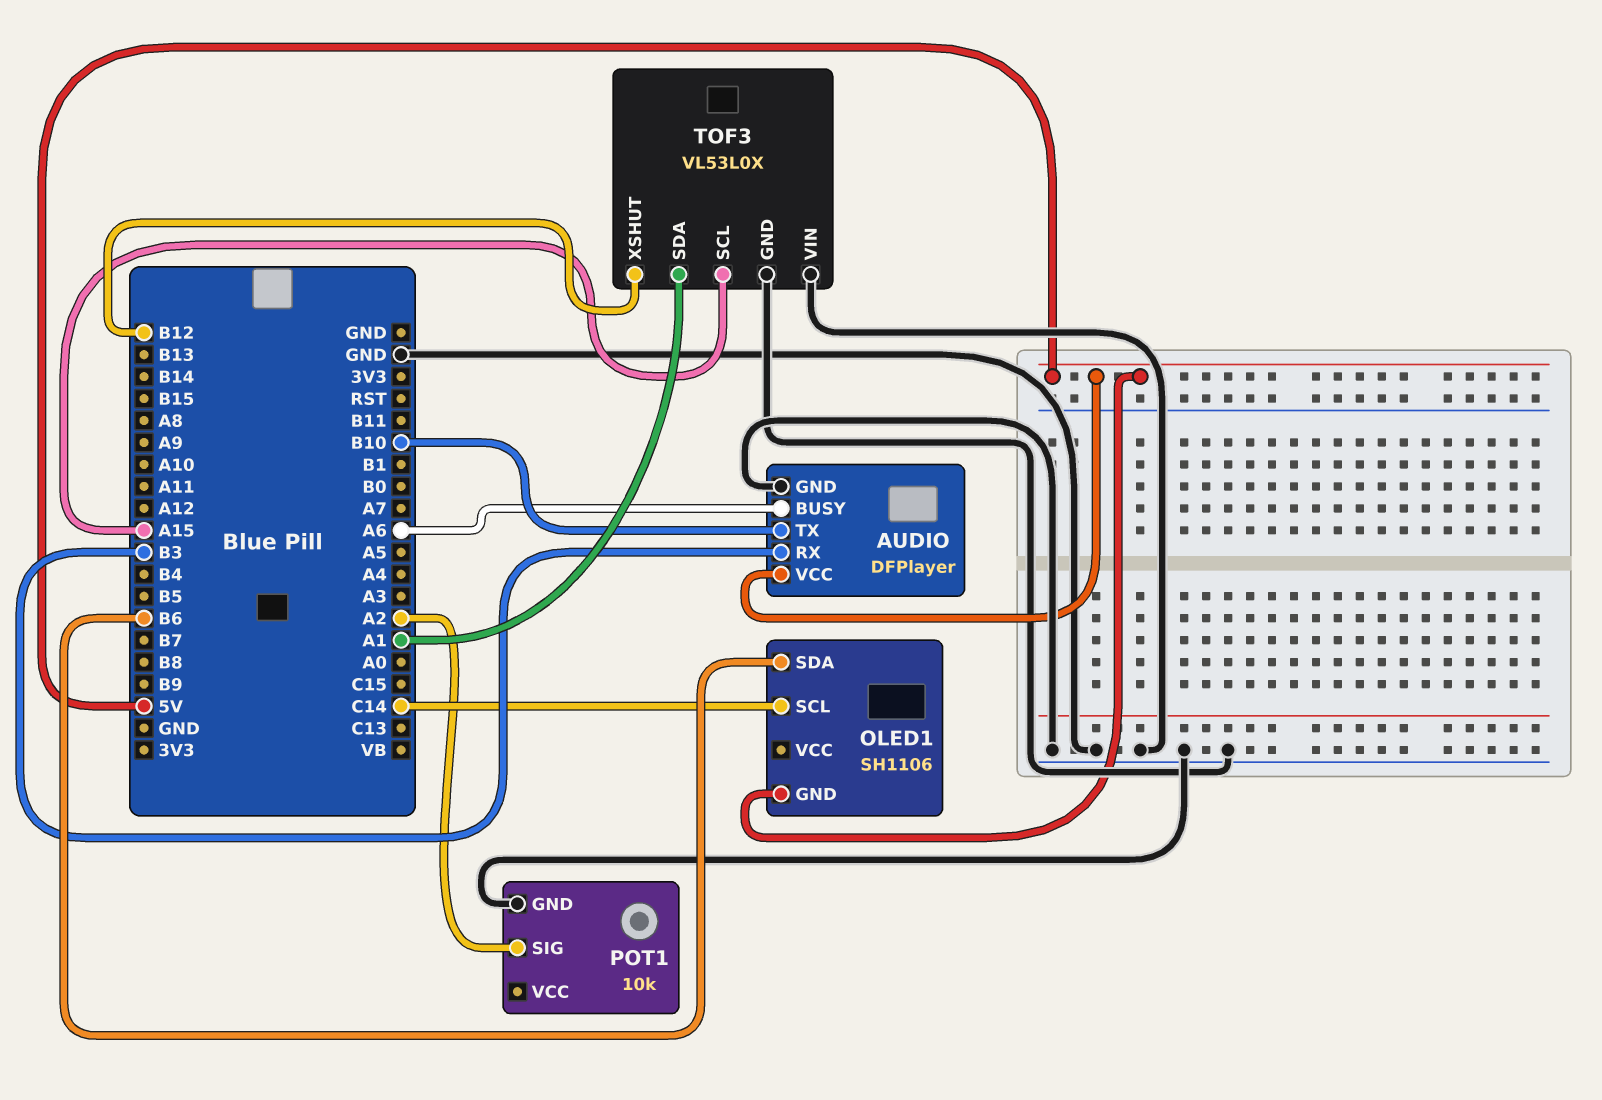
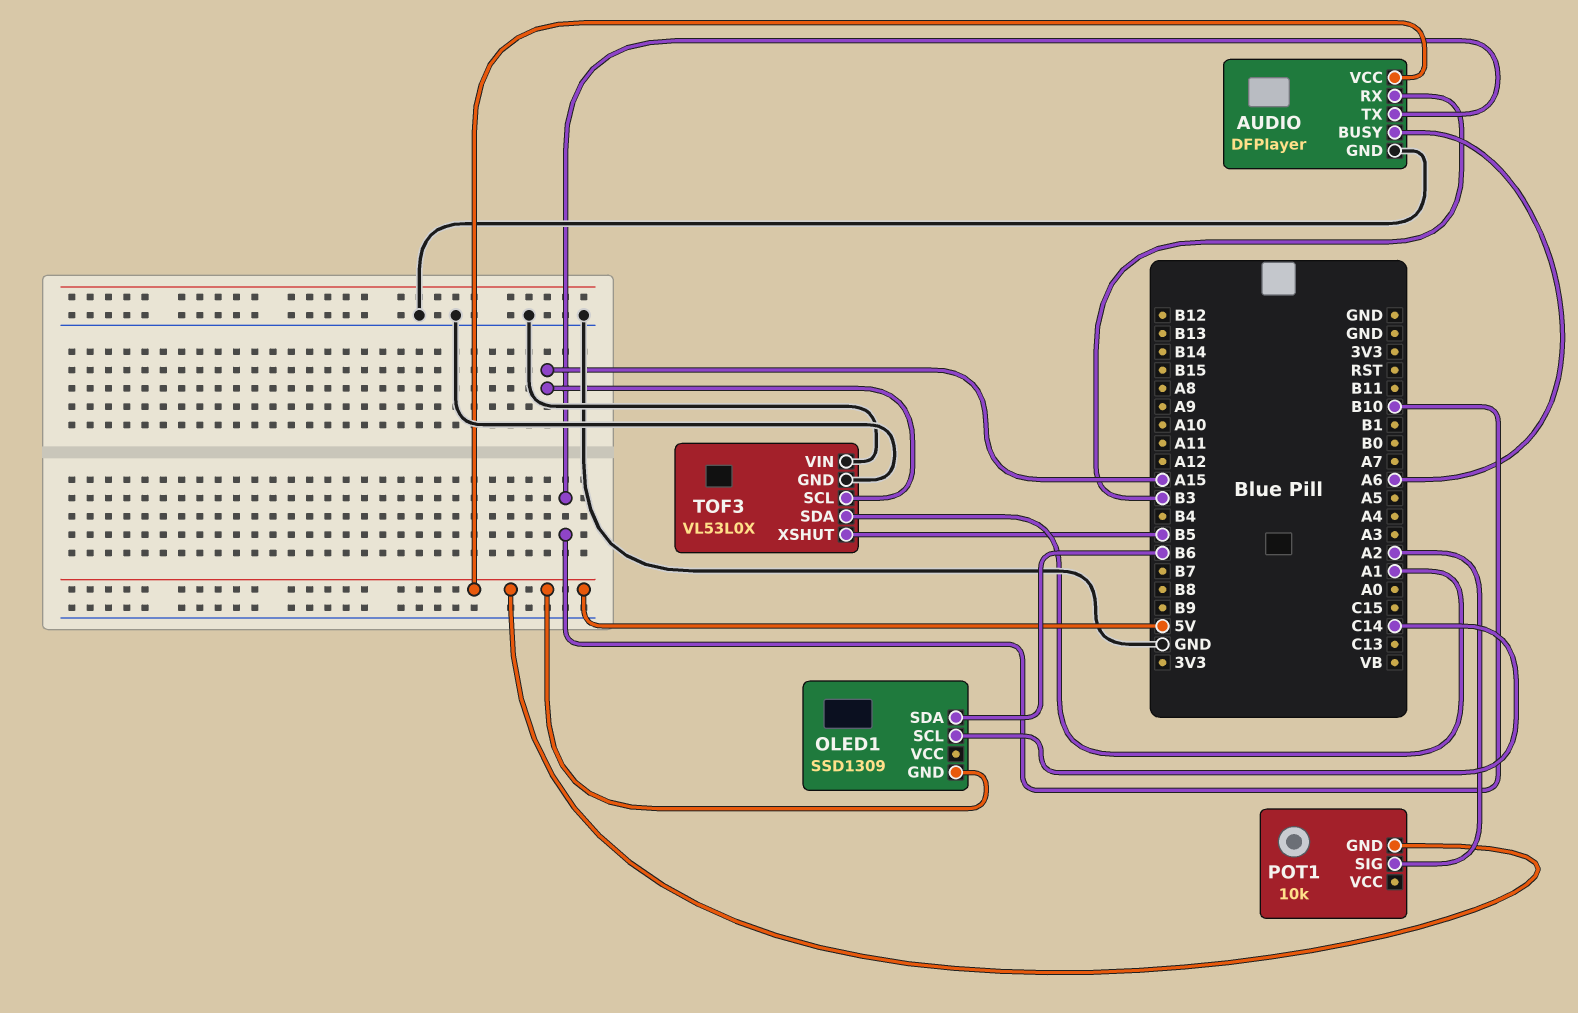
OLED1: SH1106 -> SSD1309
POT1 pin GND: GND -> 5V
TOF3 pin XSHUT: B12 -> B5

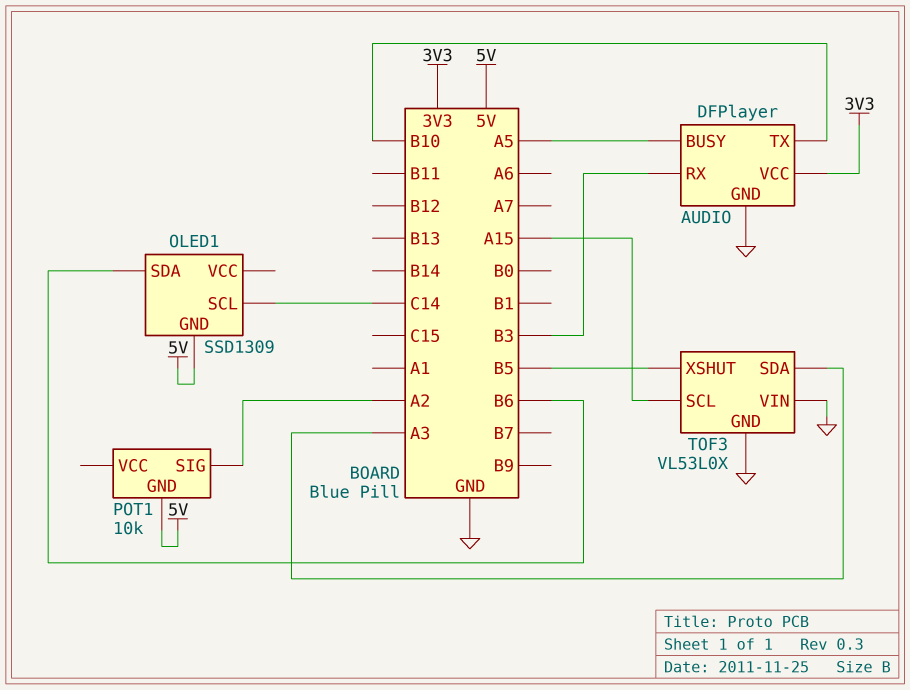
AUDIO pin BUSY: A6 -> A5
AUDIO pin VCC: 5V -> 3V3
TOF3 pin SDA: A1 -> A3

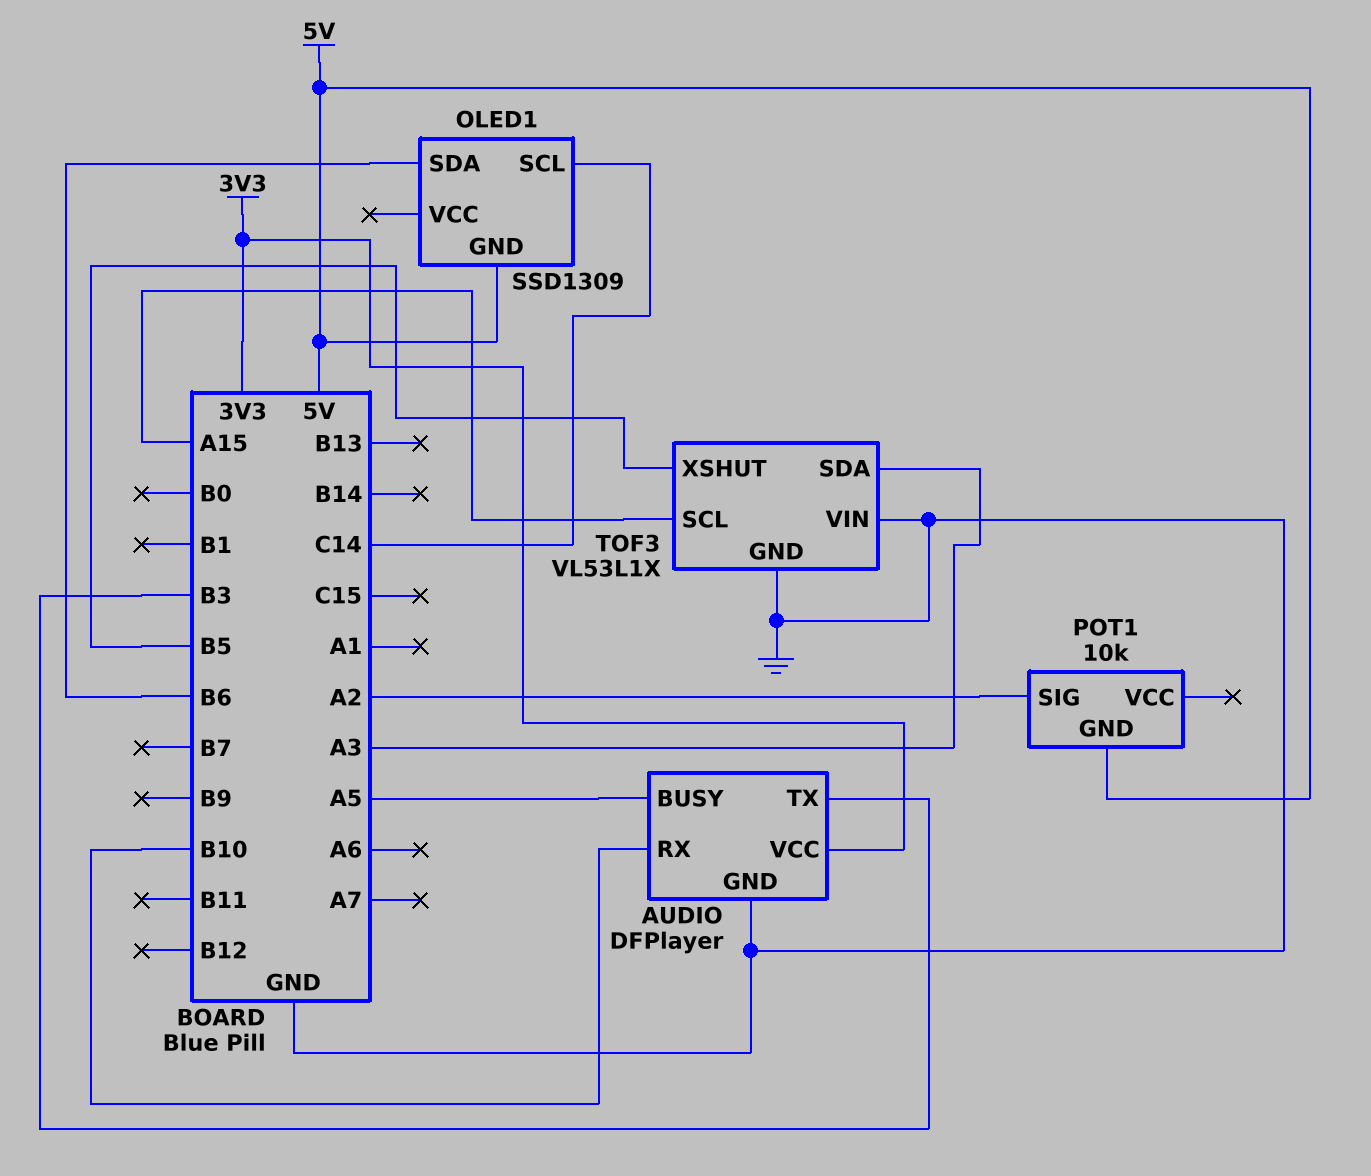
AUDIO pin RX: B3 -> B10
AUDIO pin TX: B10 -> B3
TOF3: VL53L0X -> VL53L1X

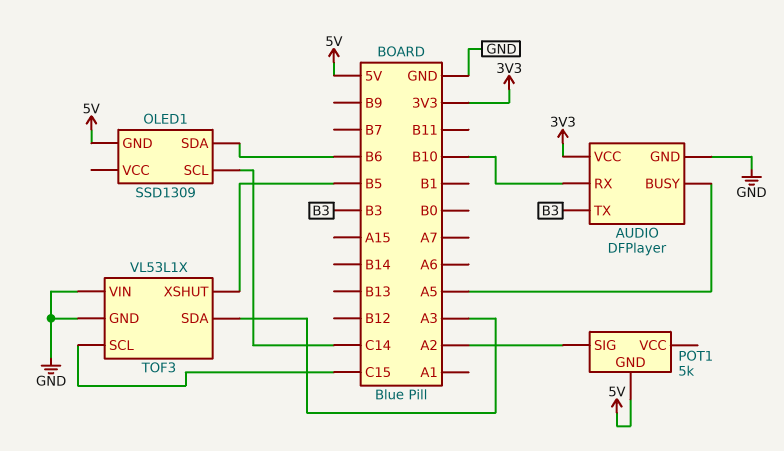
POT1: 10k -> 5k
TOF3 pin SCL: A15 -> C15

